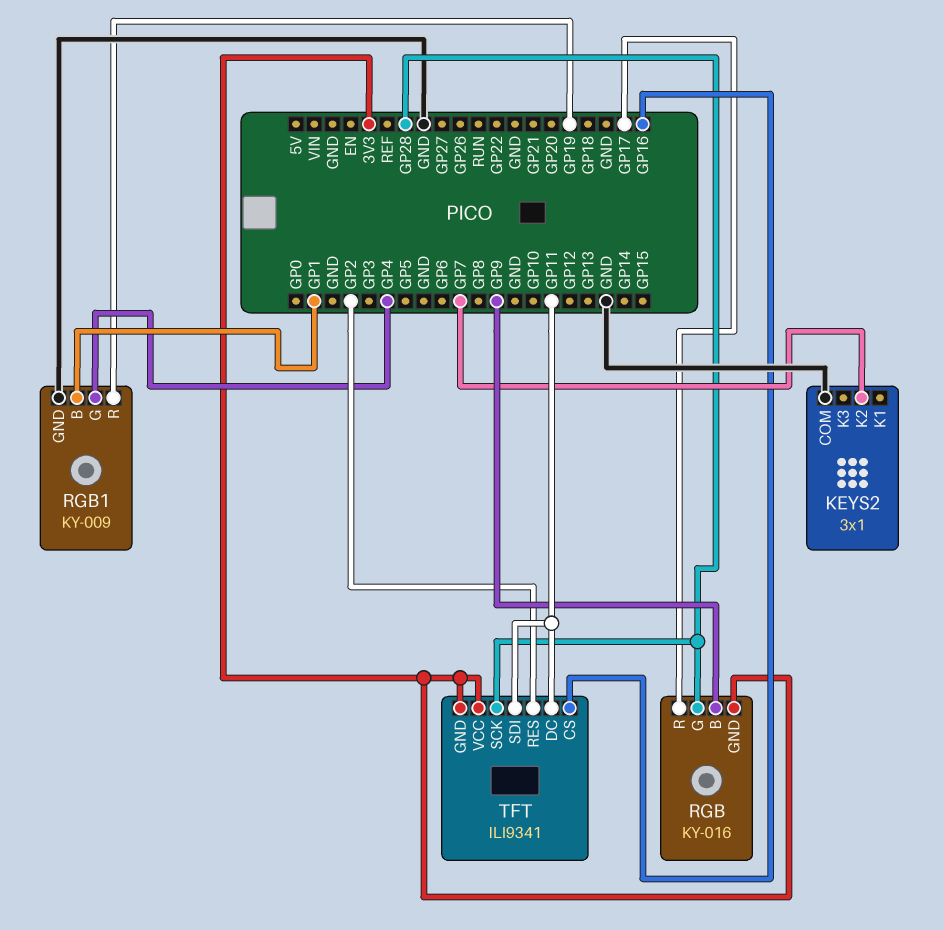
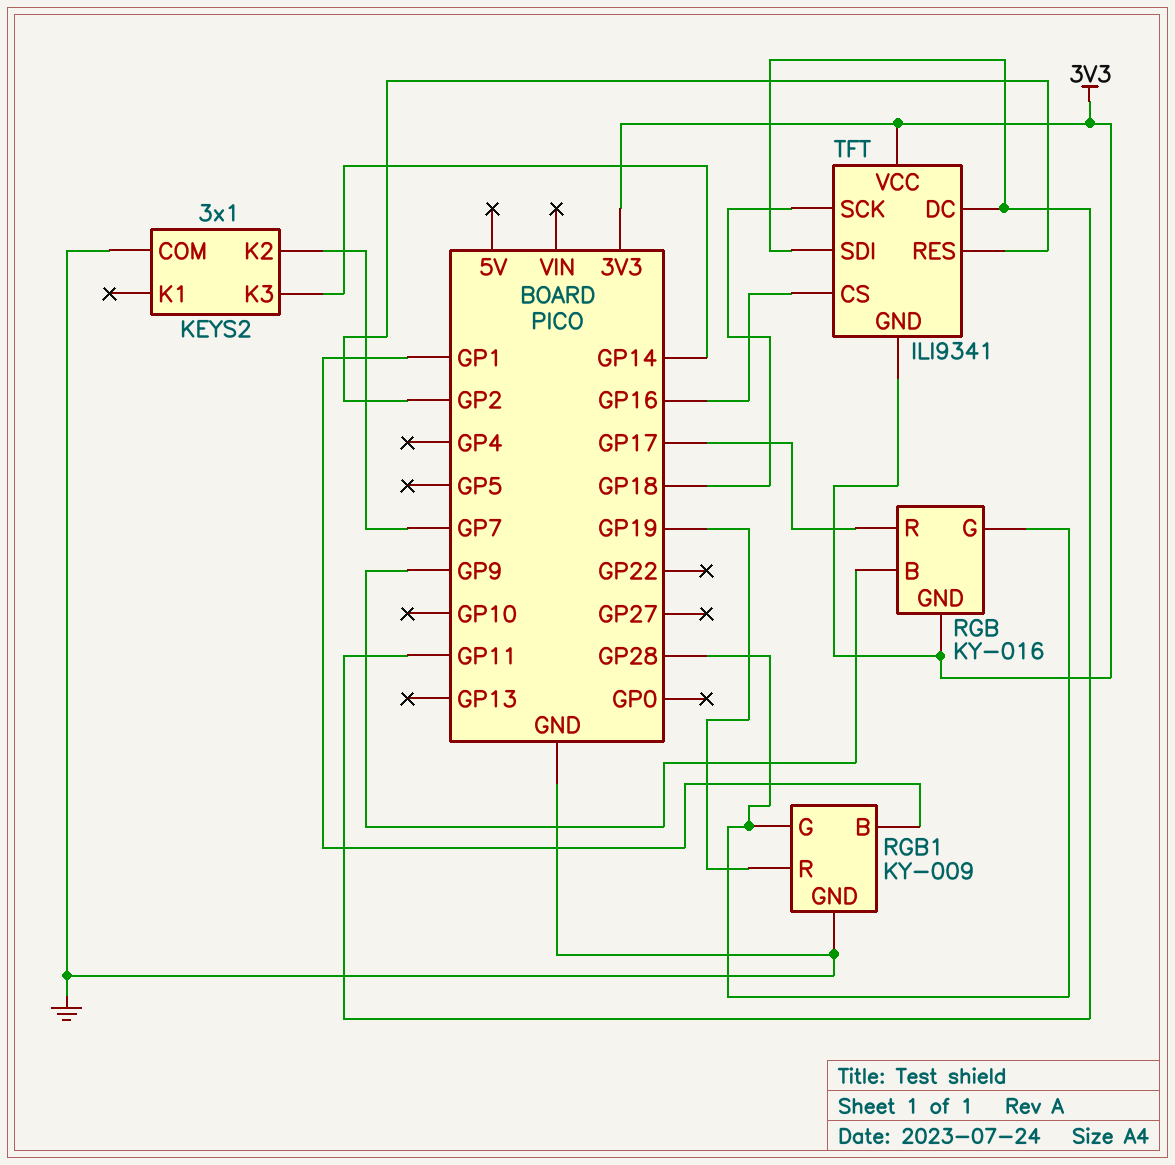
KEYS2 pin K3: none -> GP14
RGB1 pin G: GP4 -> GP28
TFT pin SCK: GP28 -> GP18

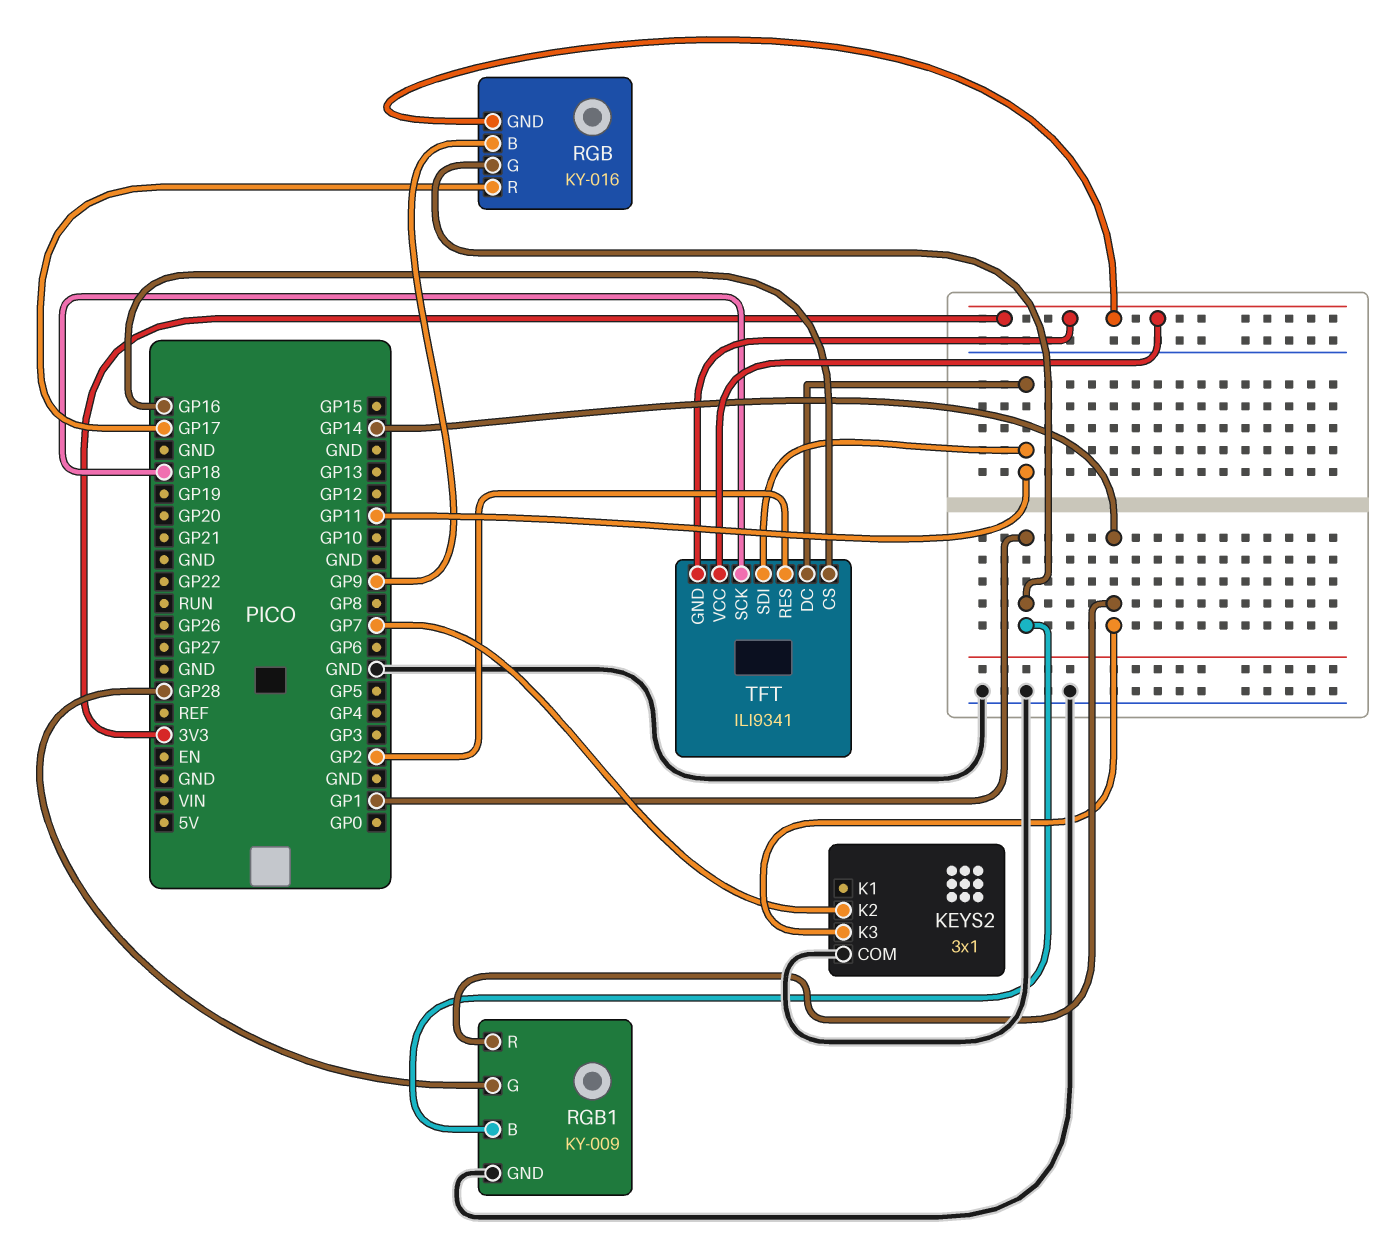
RGB pin G: GP28 -> GP1
RGB1 pin R: GP19 -> GP14

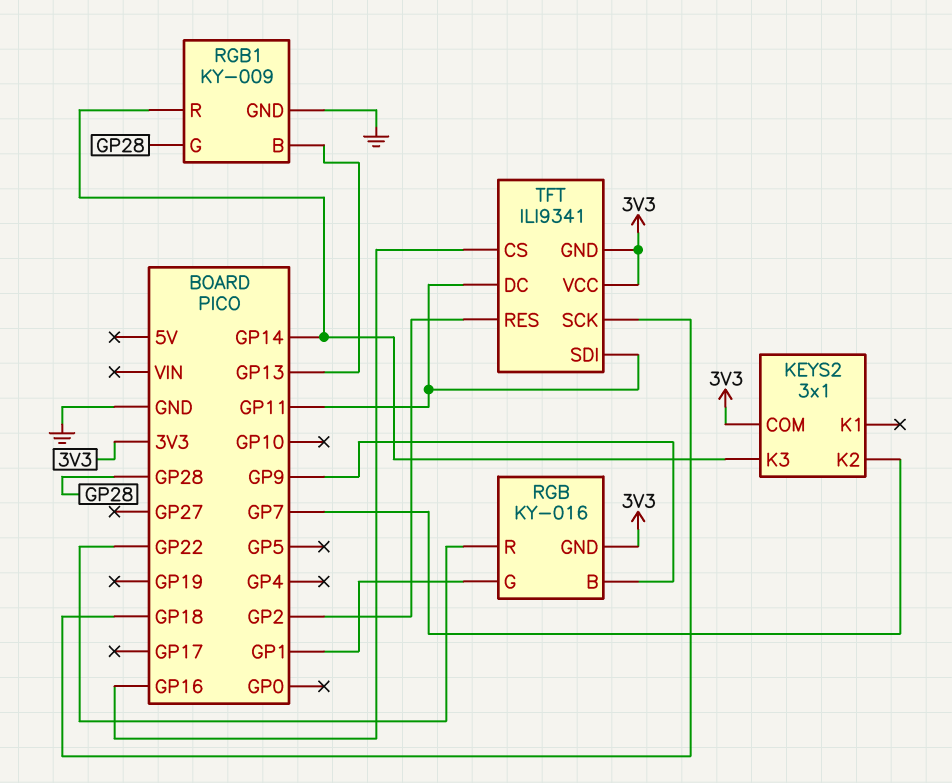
KEYS2 pin COM: GND -> 3V3
RGB pin R: GP17 -> GP22
RGB1 pin B: GP1 -> GP13

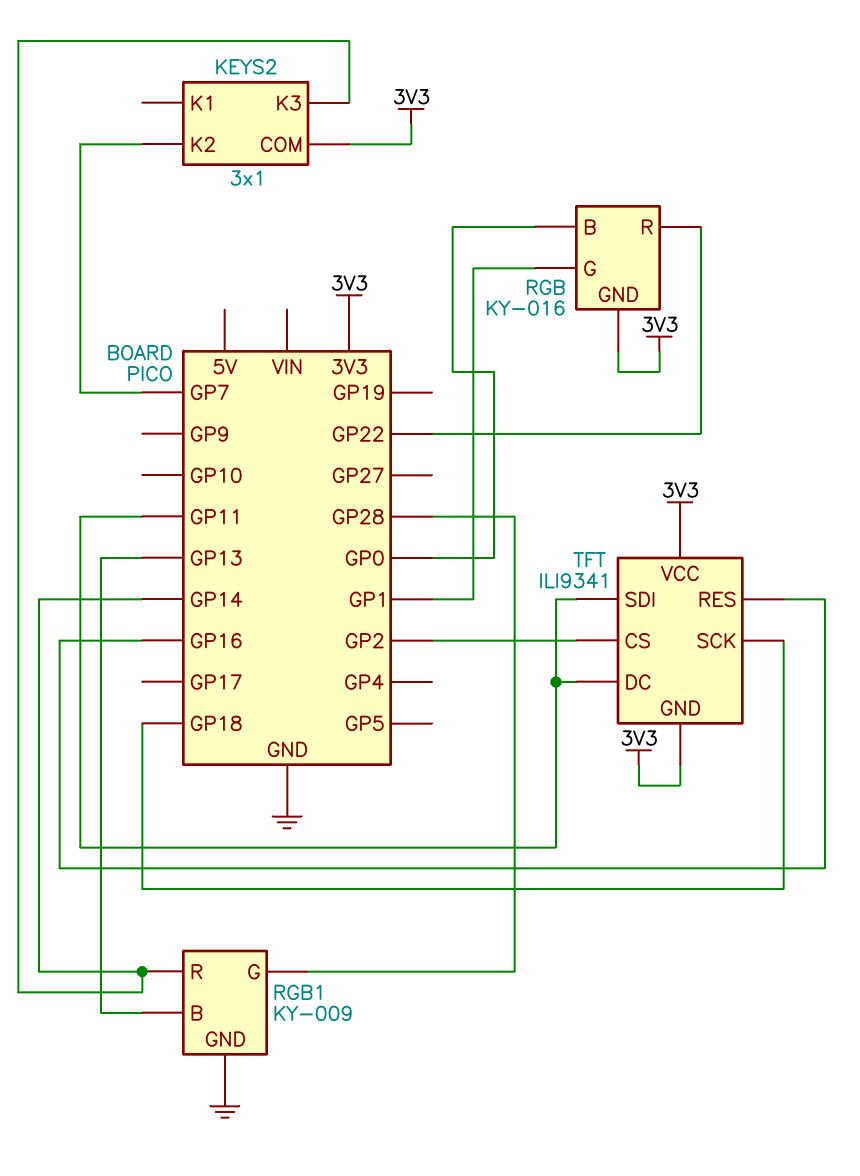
RGB pin B: GP9 -> GP0
TFT pin CS: GP16 -> GP2
TFT pin RES: GP2 -> GP16

